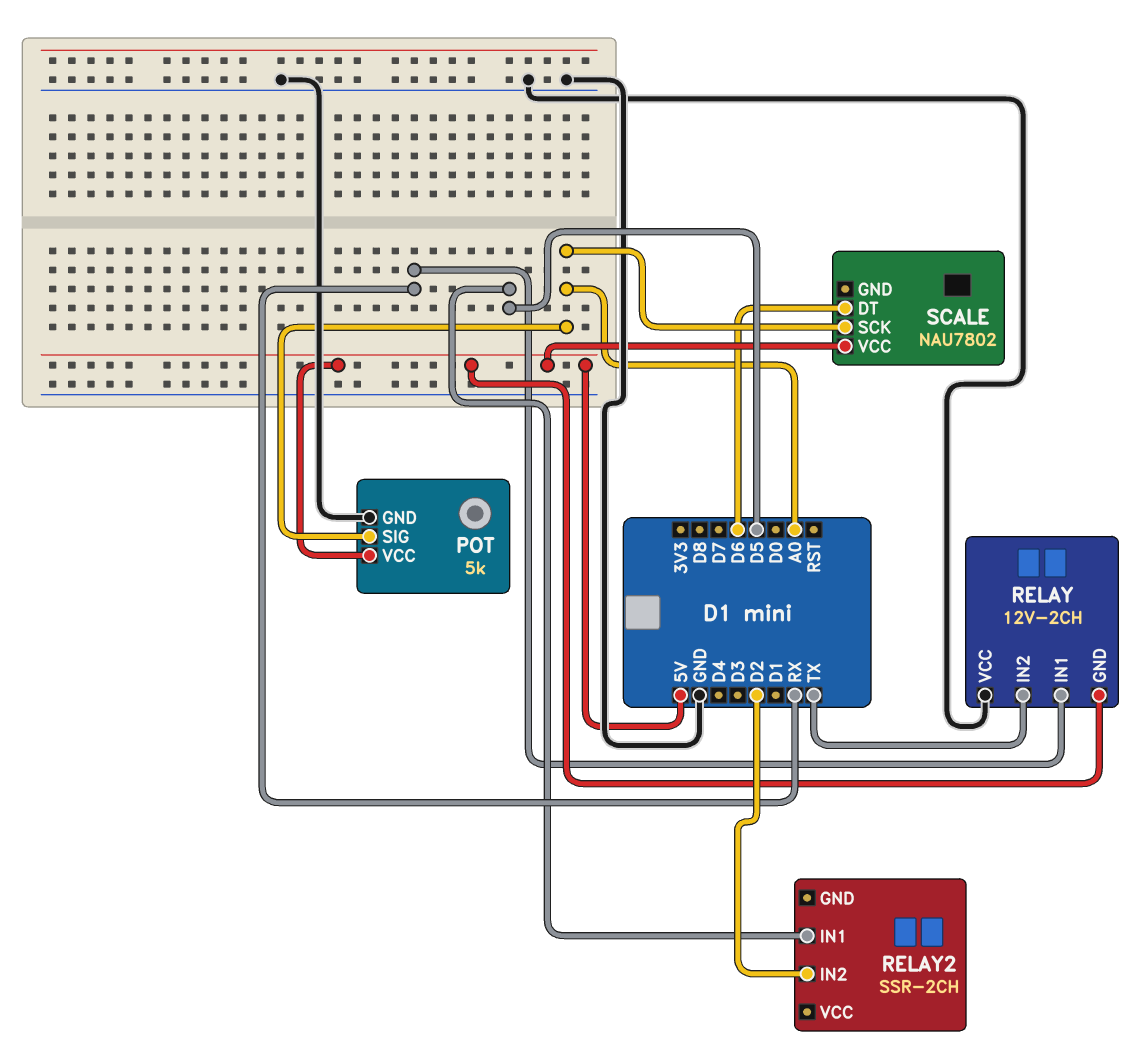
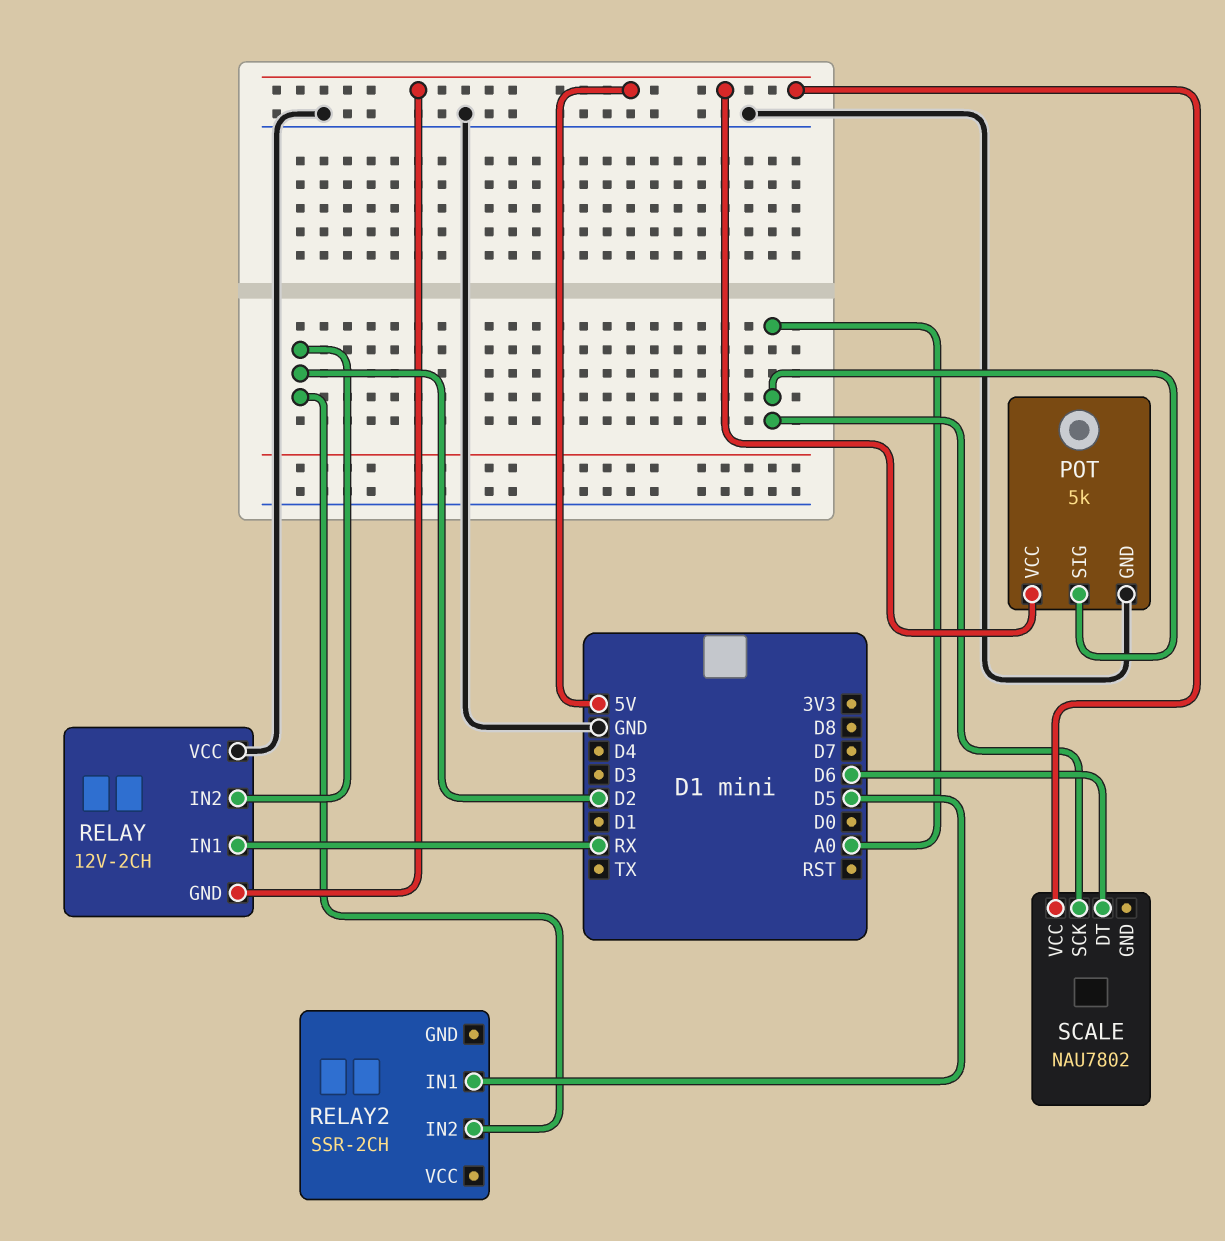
RELAY pin IN2: TX -> D2

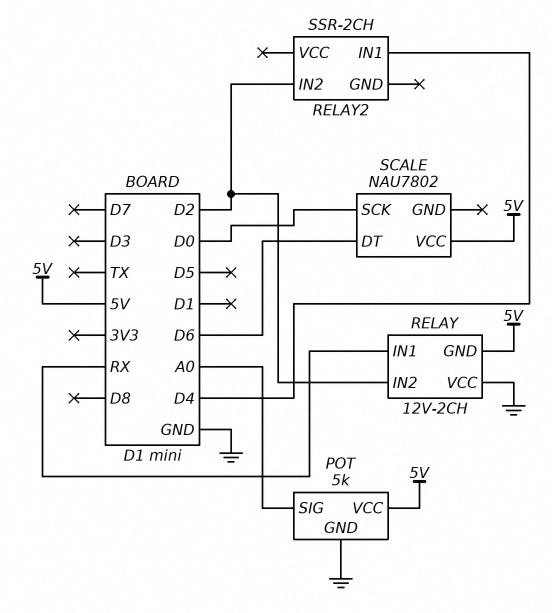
RELAY2 pin IN1: D5 -> D4
SCALE pin SCK: A0 -> D0

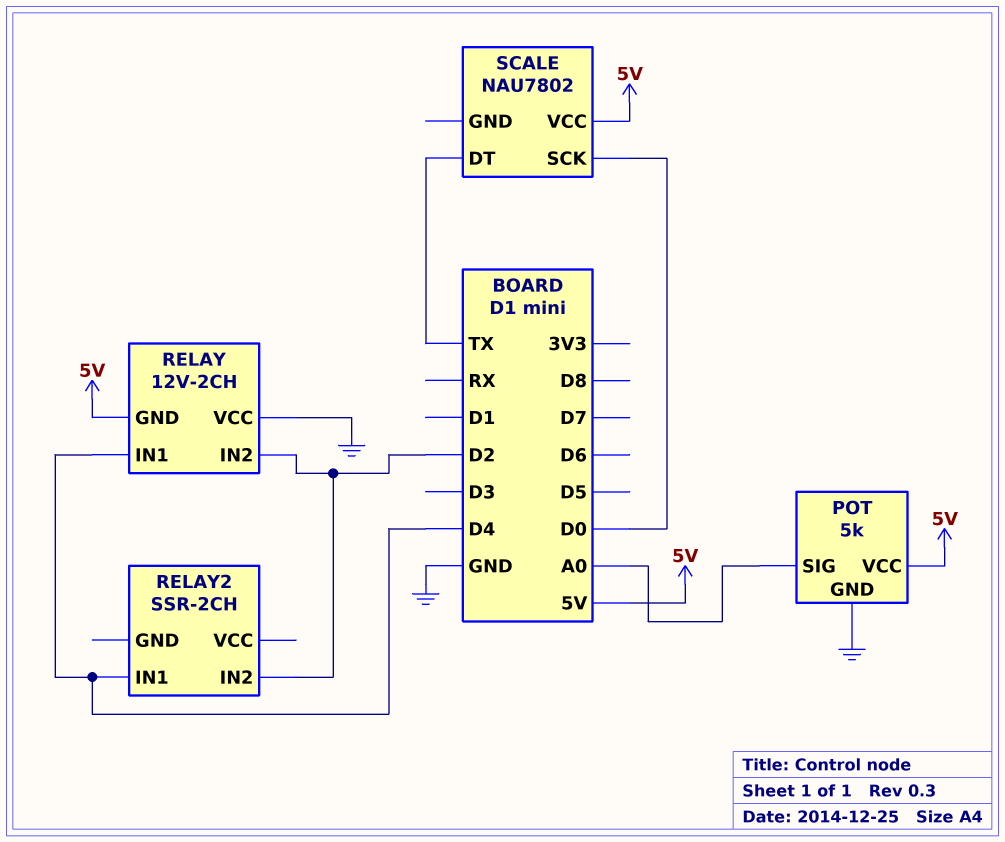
RELAY pin IN1: RX -> D4
SCALE pin DT: D6 -> TX

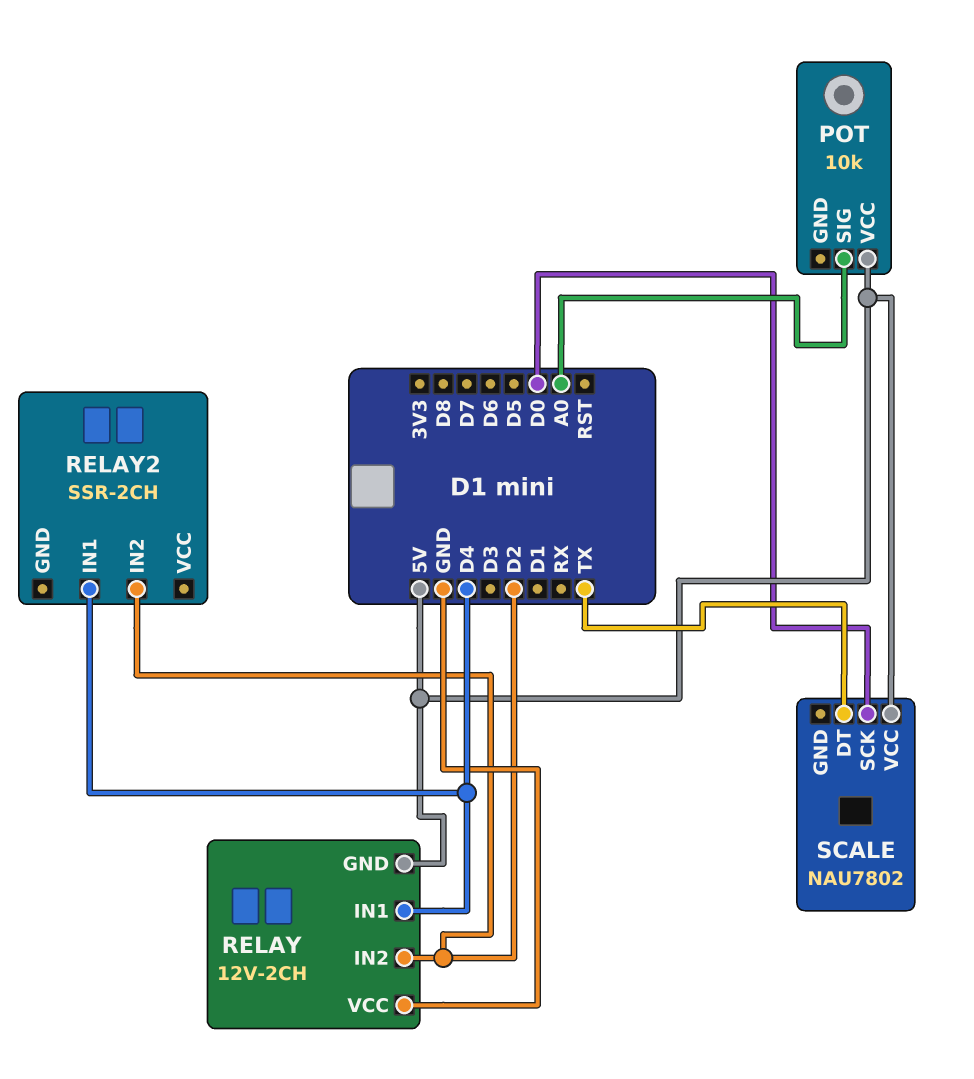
POT: 5k -> 10k
POT pin GND: GND -> none

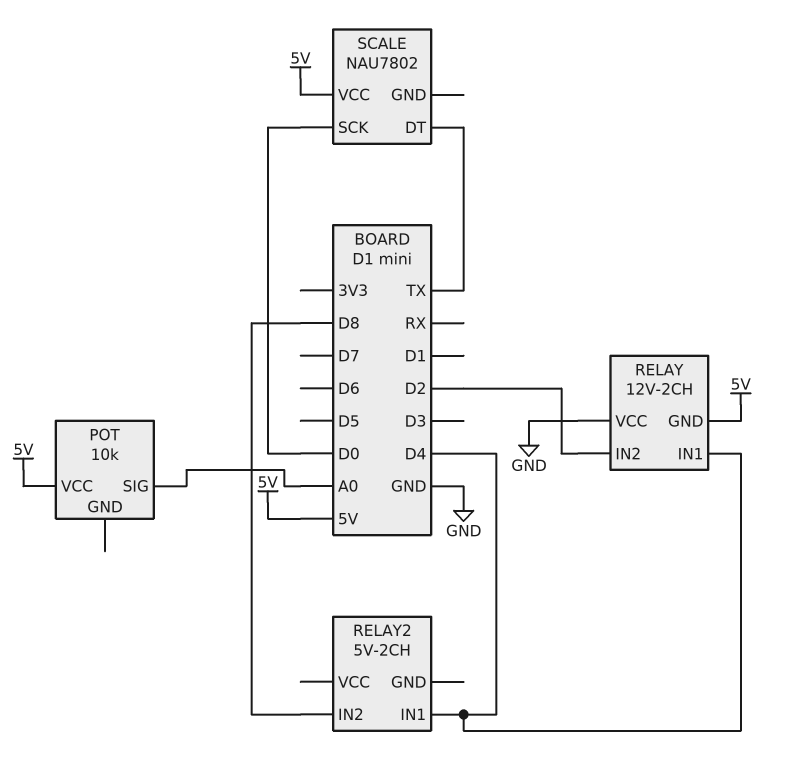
RELAY2: SSR-2CH -> 5V-2CH
RELAY2 pin IN2: D2 -> D8

